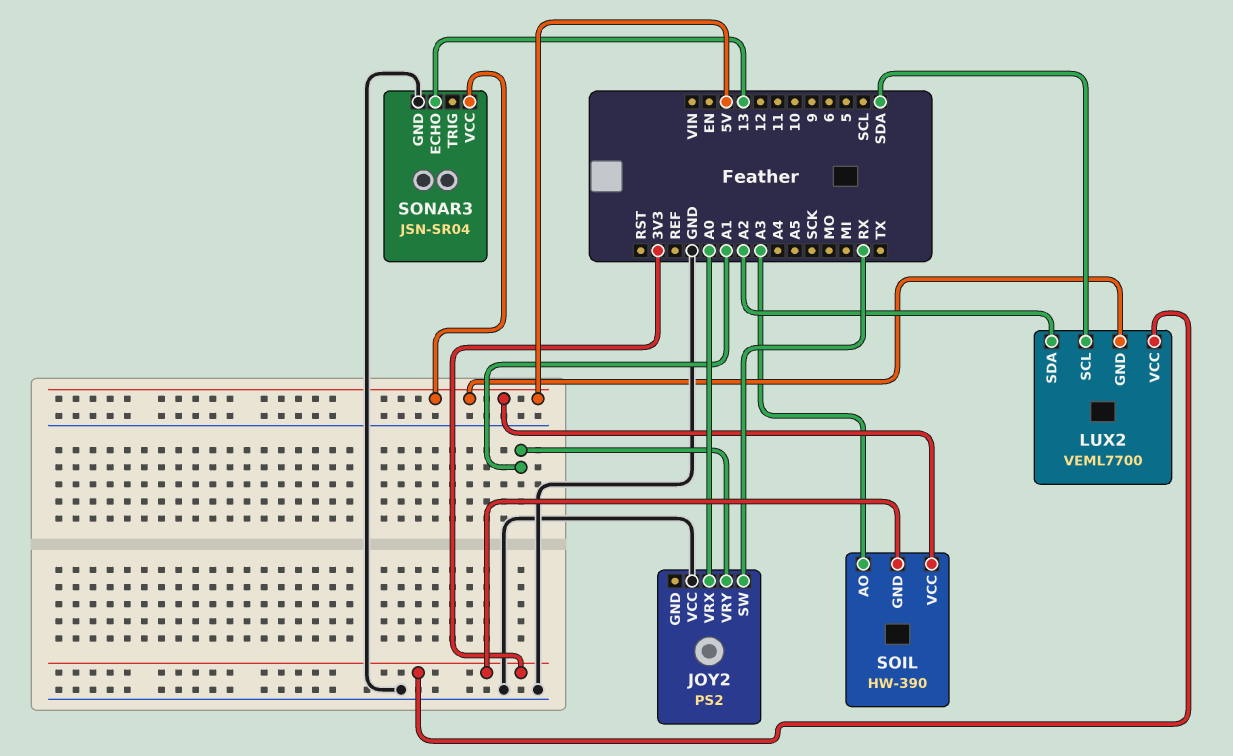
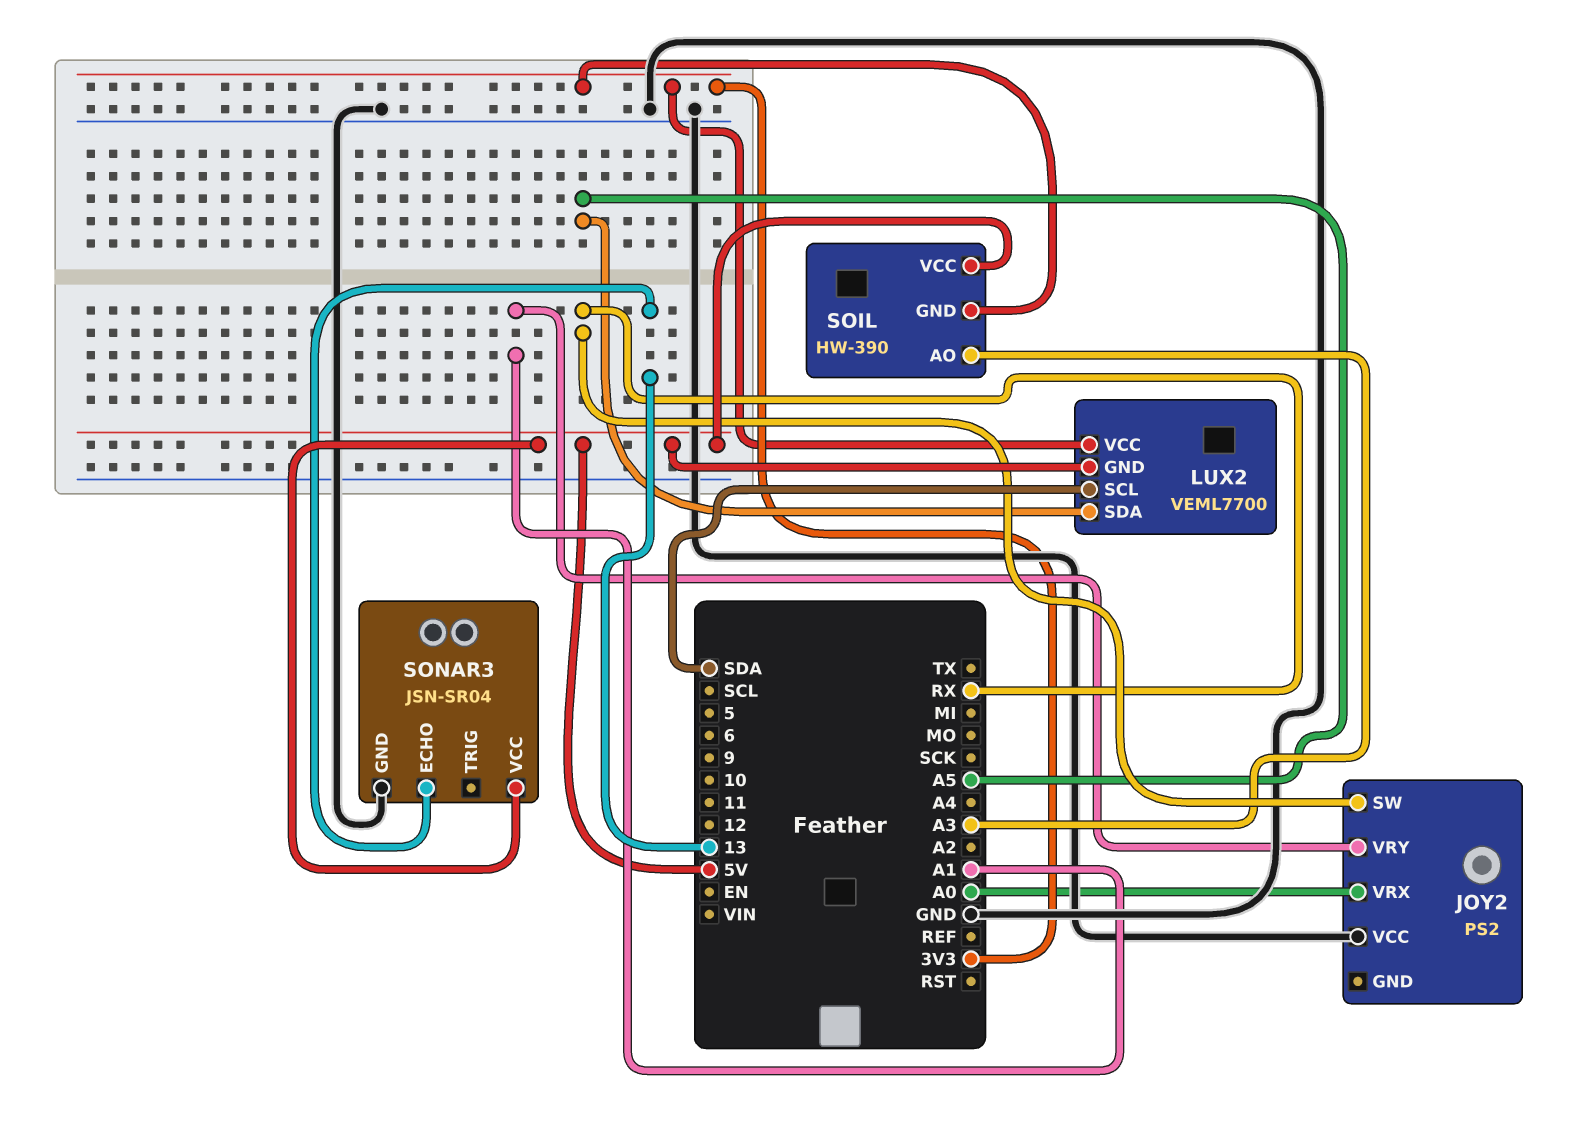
LUX2 pin SDA: A2 -> A5

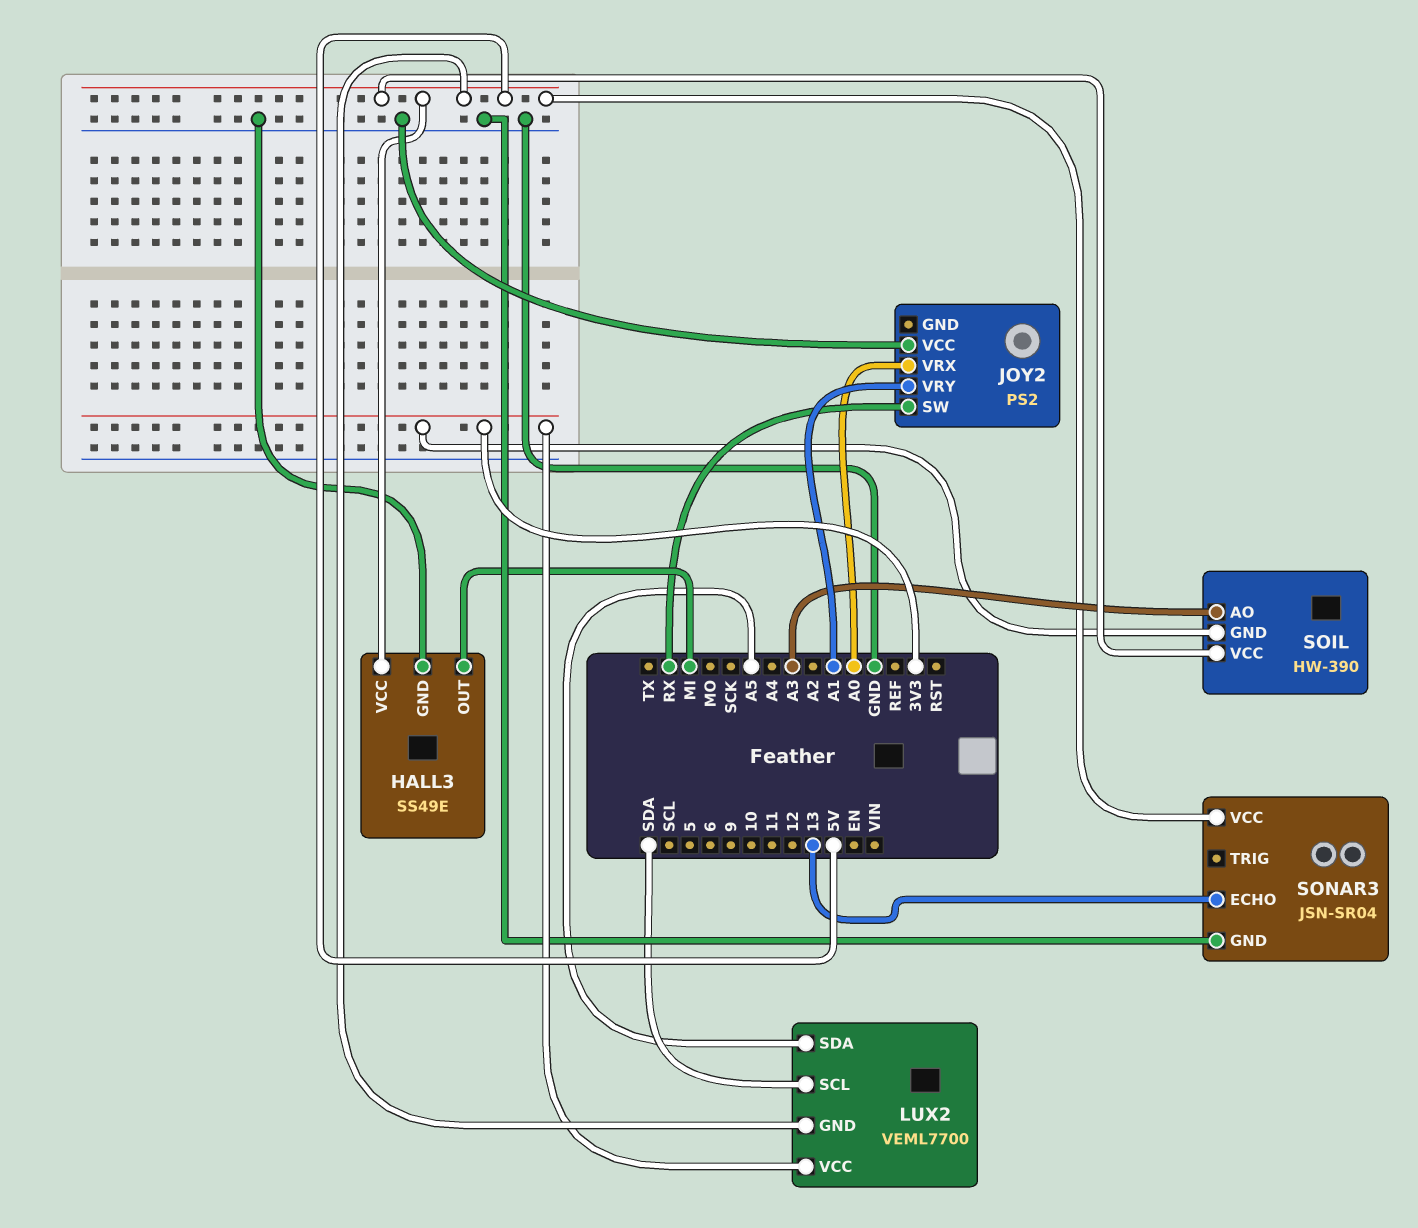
HALL3: none -> SS49E
HALL3 pin GND: none -> GND
HALL3 pin OUT: none -> MI
HALL3 pin VCC: none -> 5V

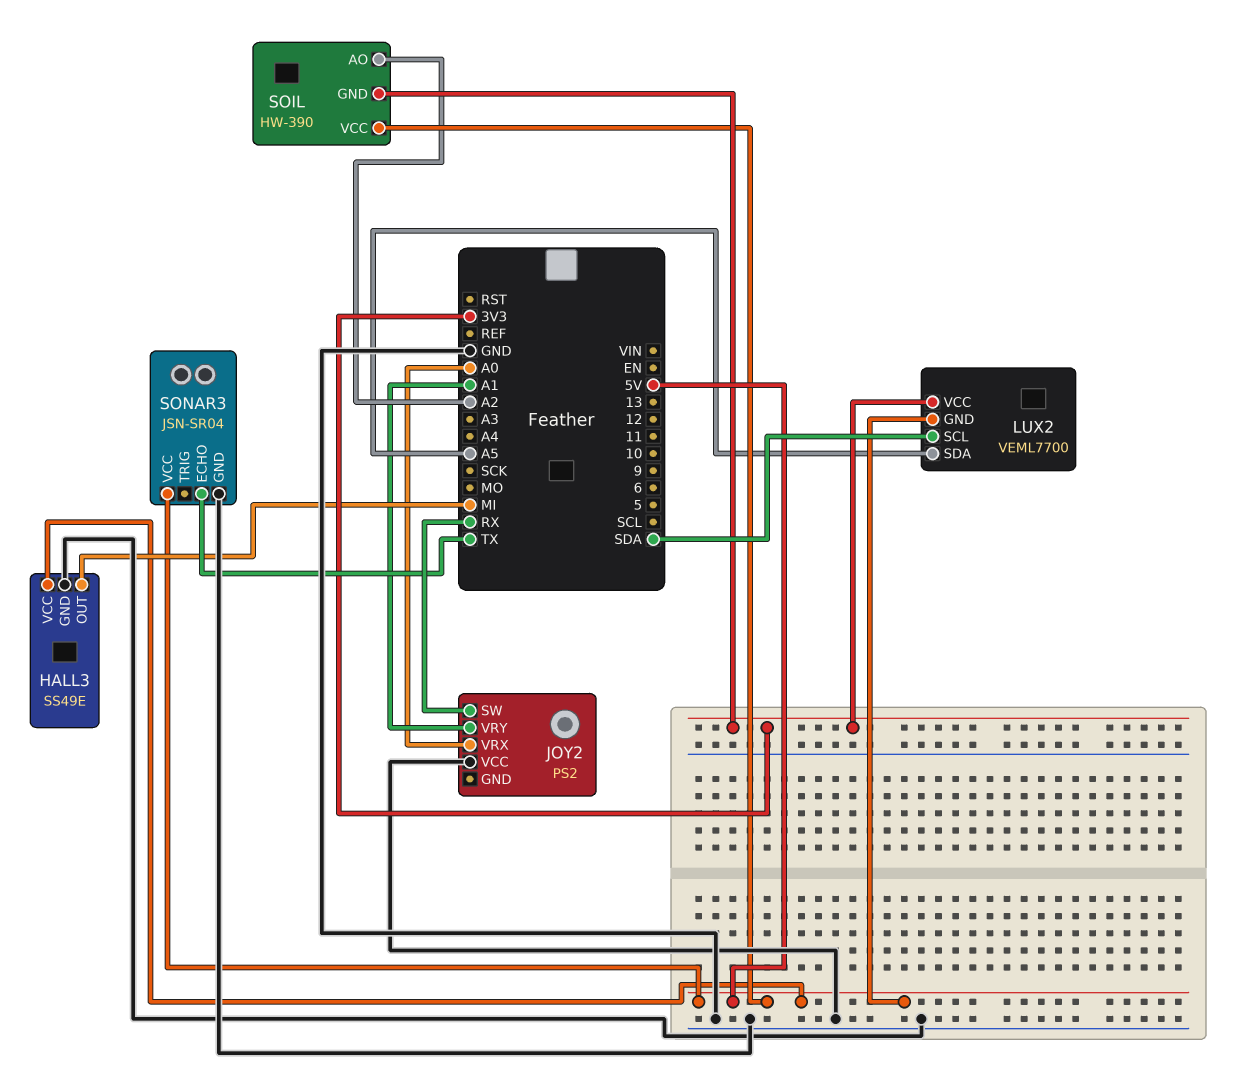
SOIL pin AO: A3 -> A2
SONAR3 pin ECHO: 13 -> TX

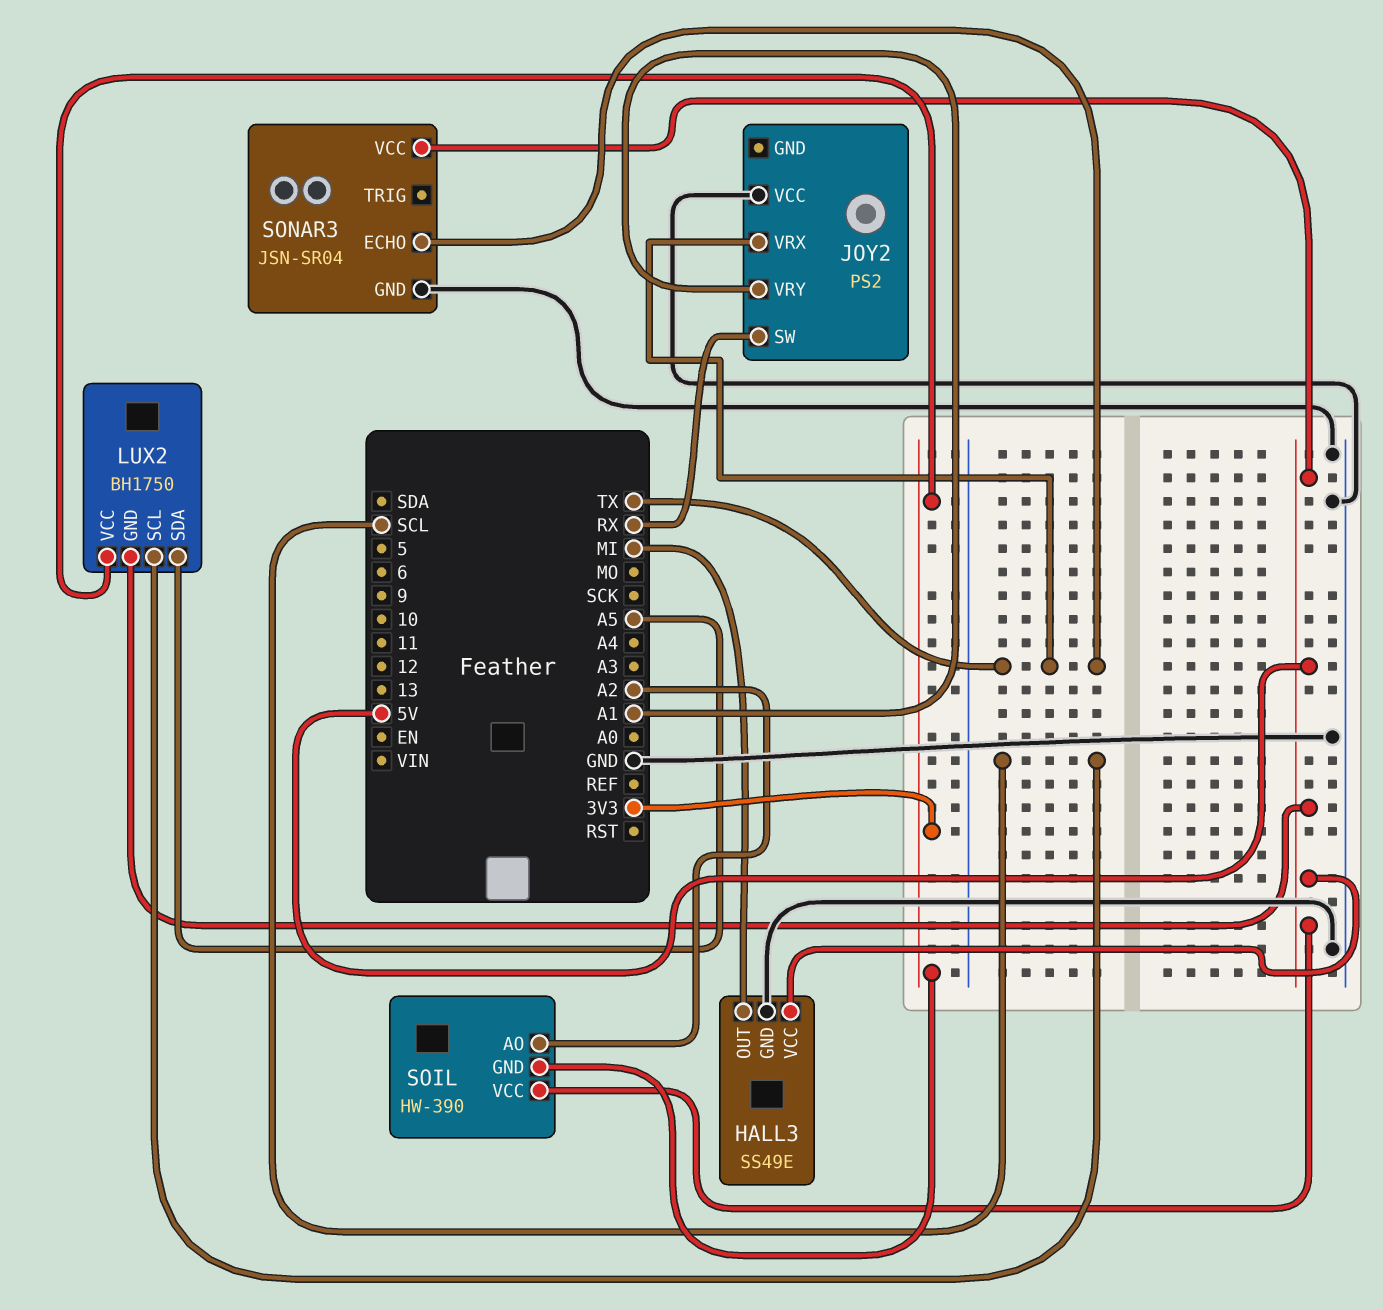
JOY2 pin VRX: A0 -> TX
LUX2: VEML7700 -> BH1750
LUX2 pin SCL: SDA -> SCL

